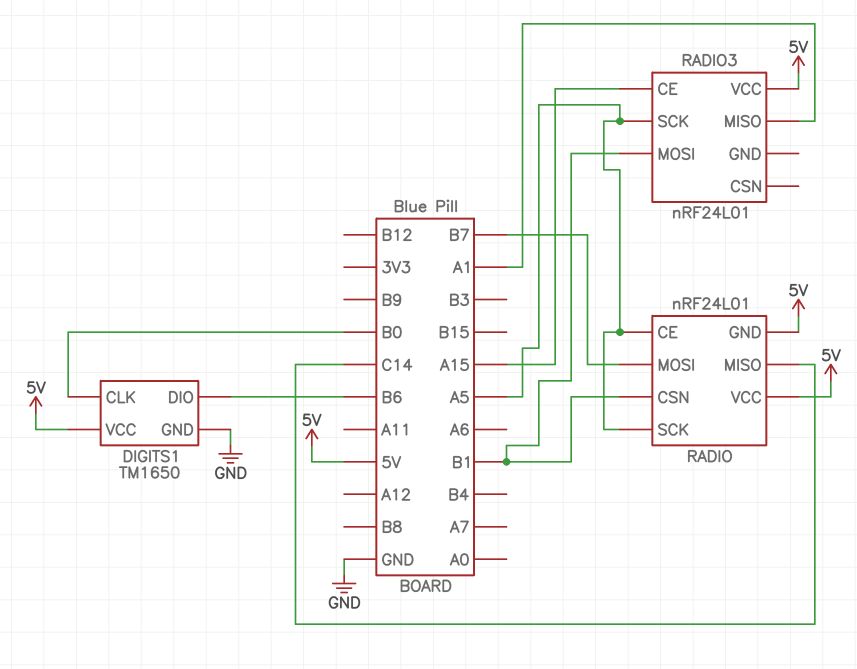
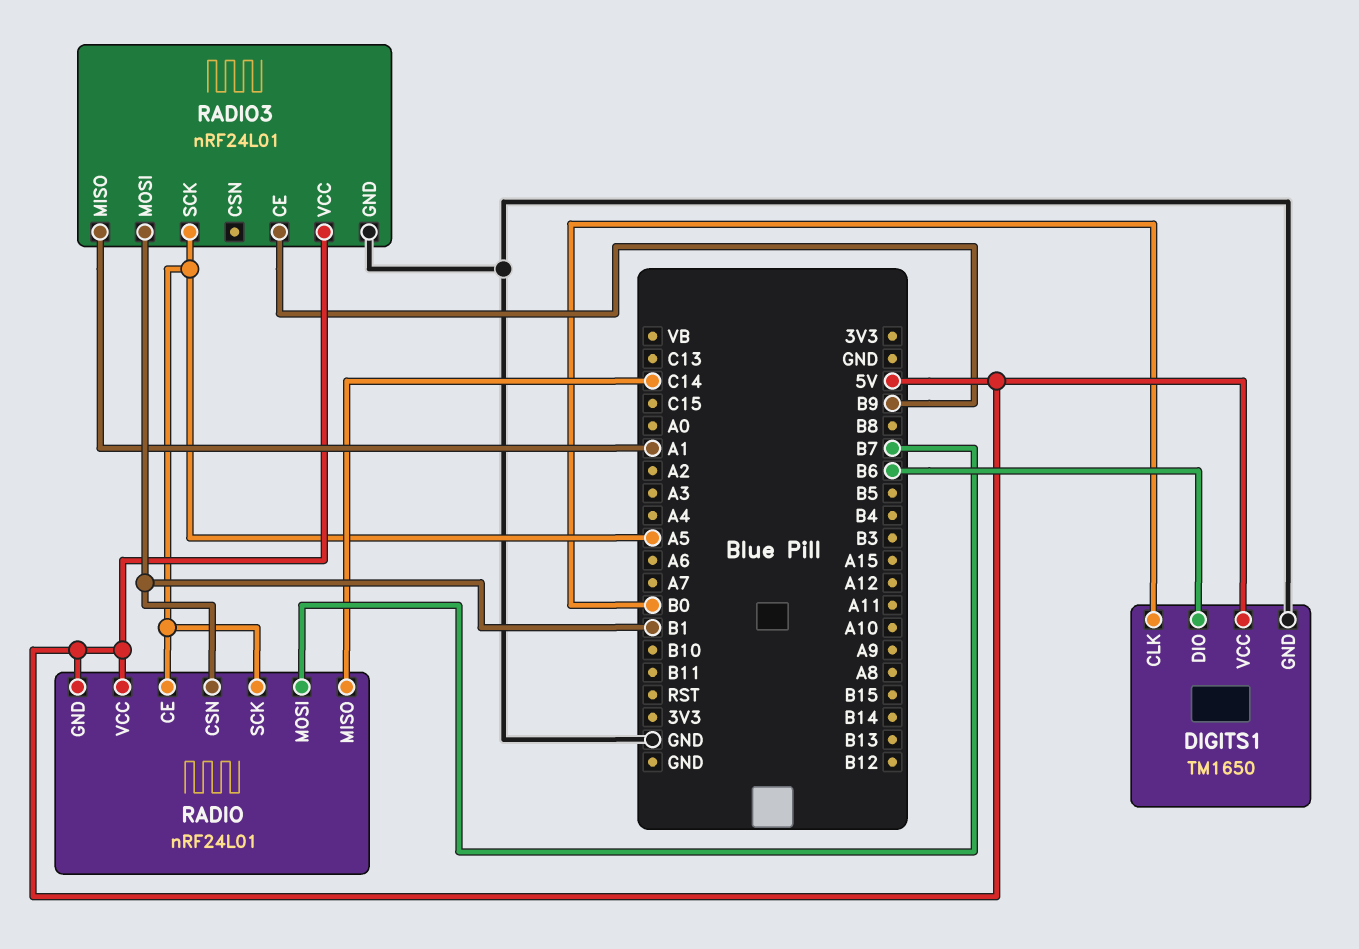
RADIO3 pin CE: A15 -> B9
RADIO3 pin GND: none -> GND

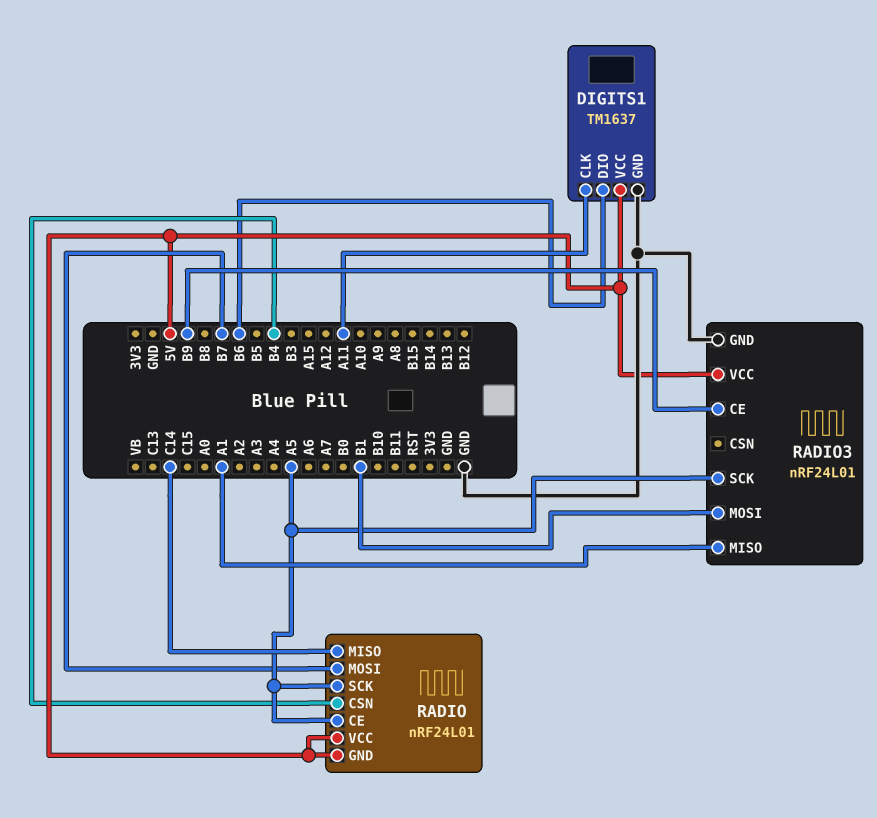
DIGITS1: TM1650 -> TM1637
DIGITS1 pin CLK: B0 -> A11
RADIO pin CSN: B1 -> B4

